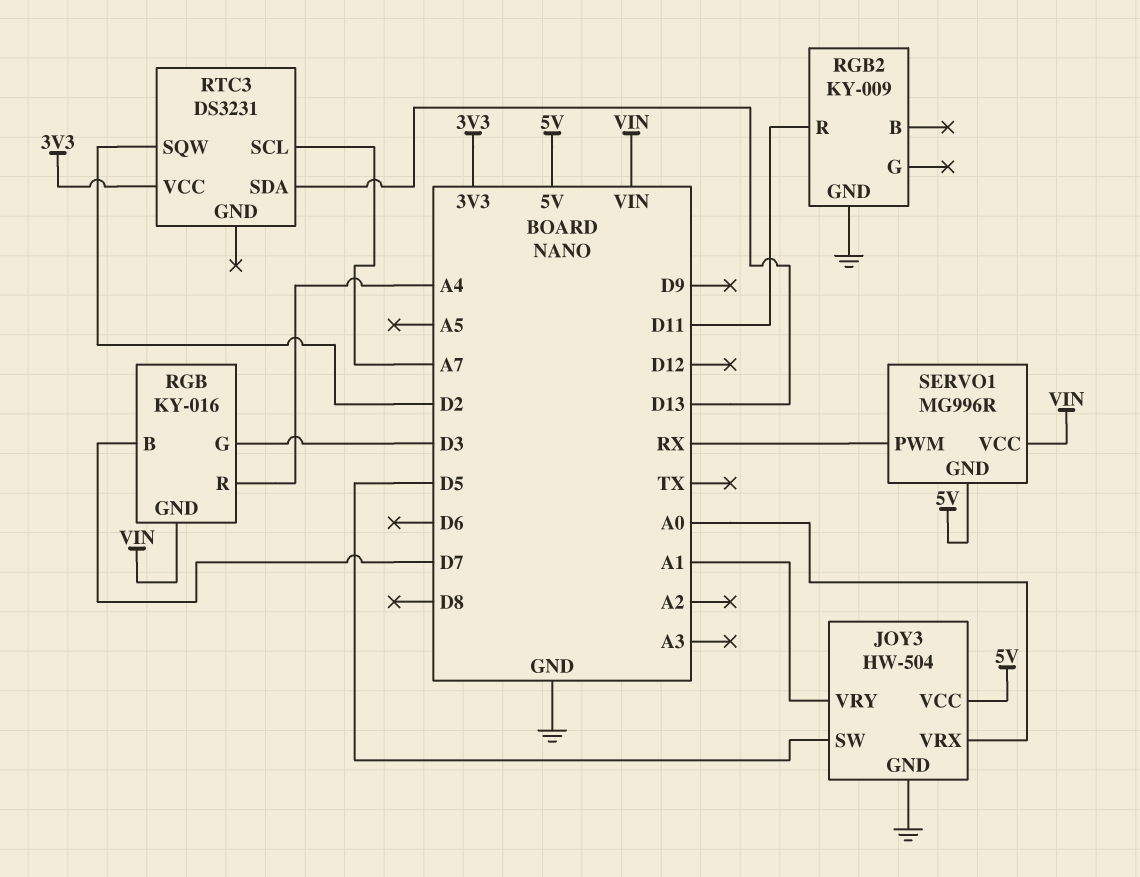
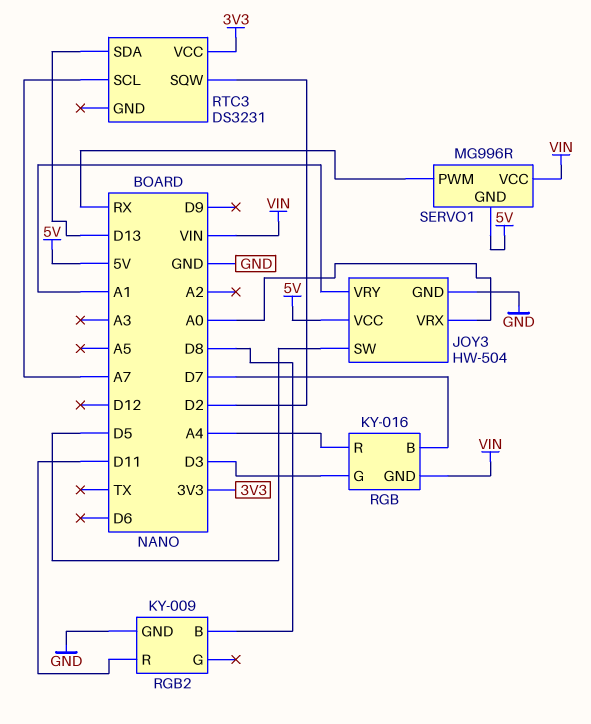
RGB2 pin B: none -> D8

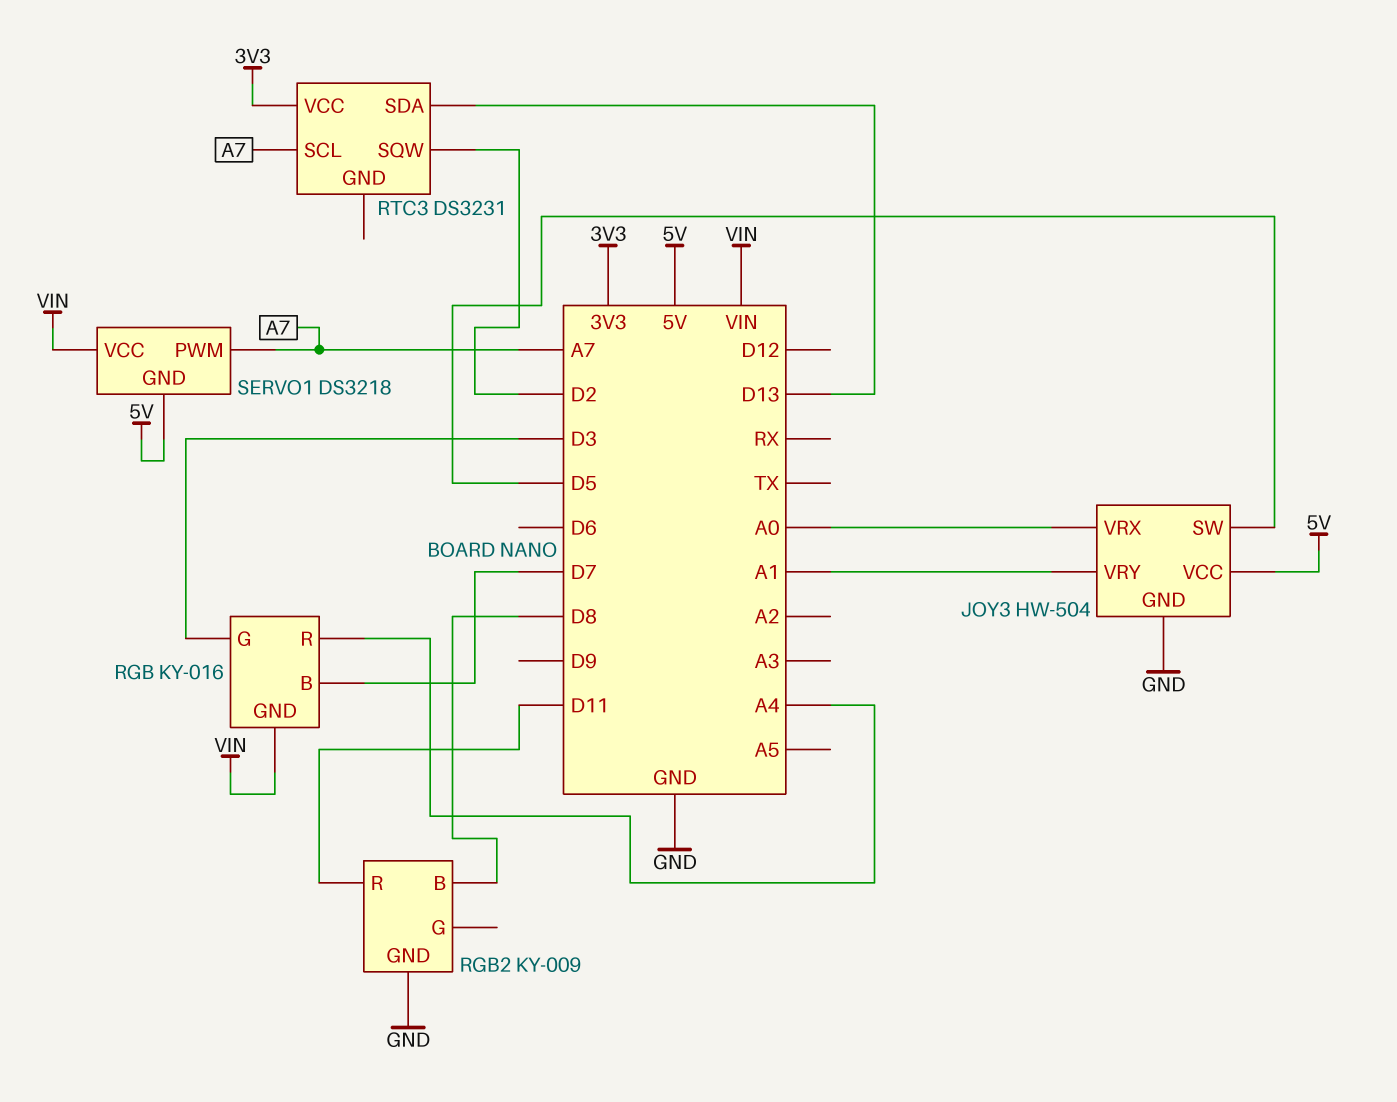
SERVO1: MG996R -> DS3218
SERVO1 pin PWM: RX -> A7

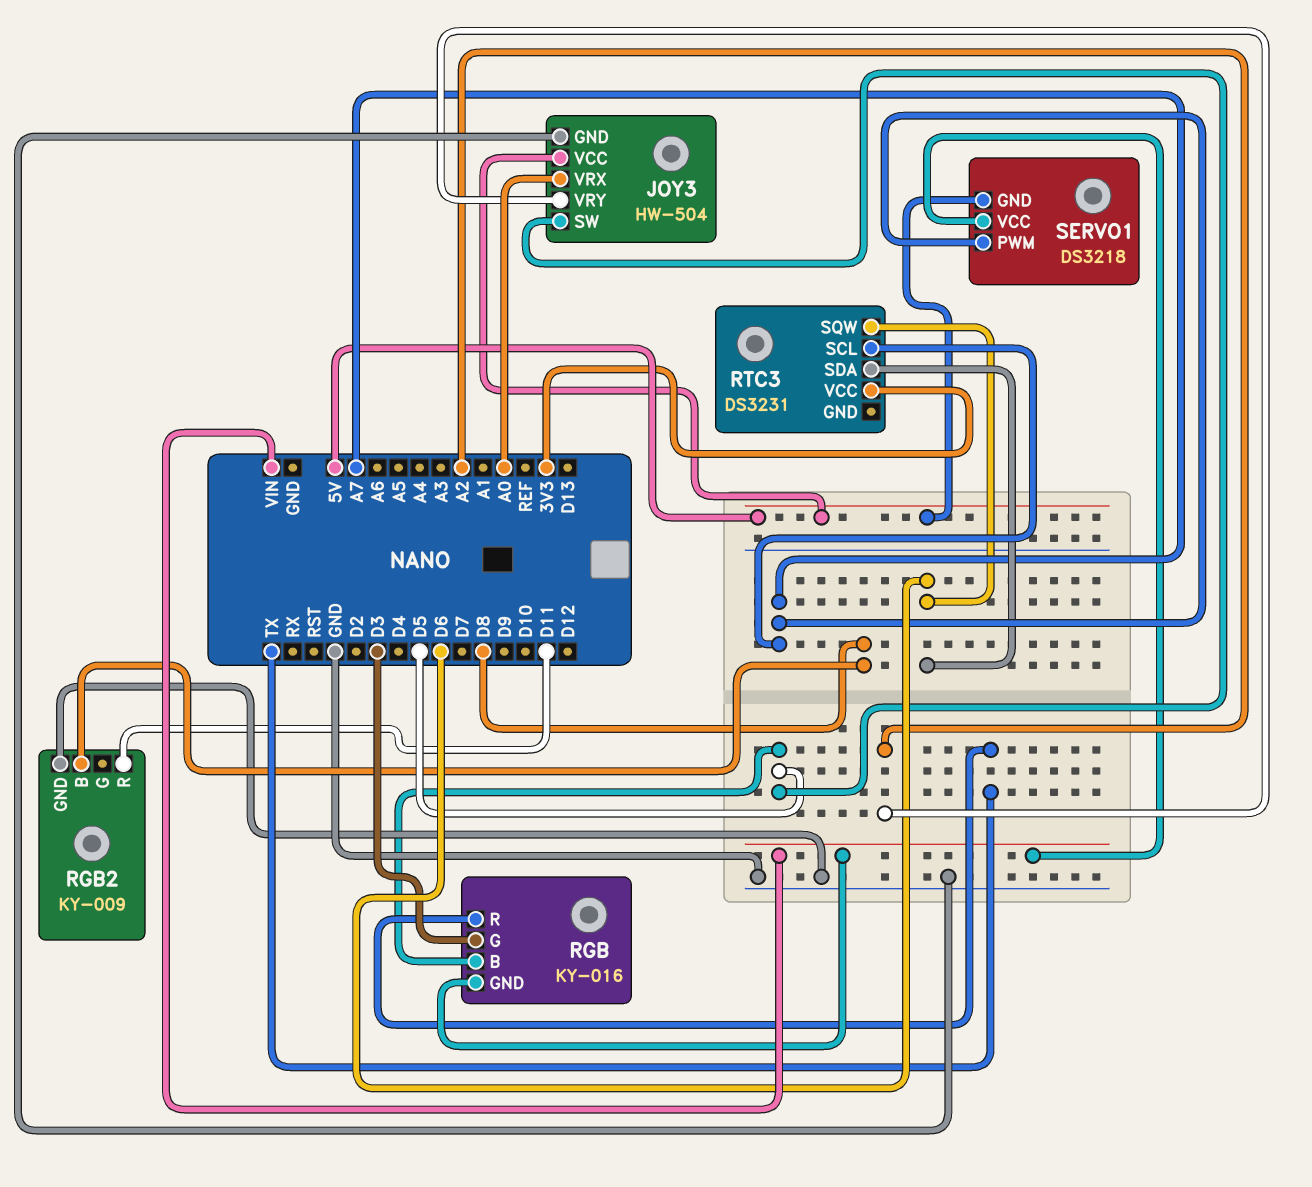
JOY3 pin VRY: A1 -> A2
RGB pin B: D7 -> D5
RGB pin R: A4 -> TX
RTC3 pin SDA: D13 -> D6
RTC3 pin SQW: D2 -> D6

